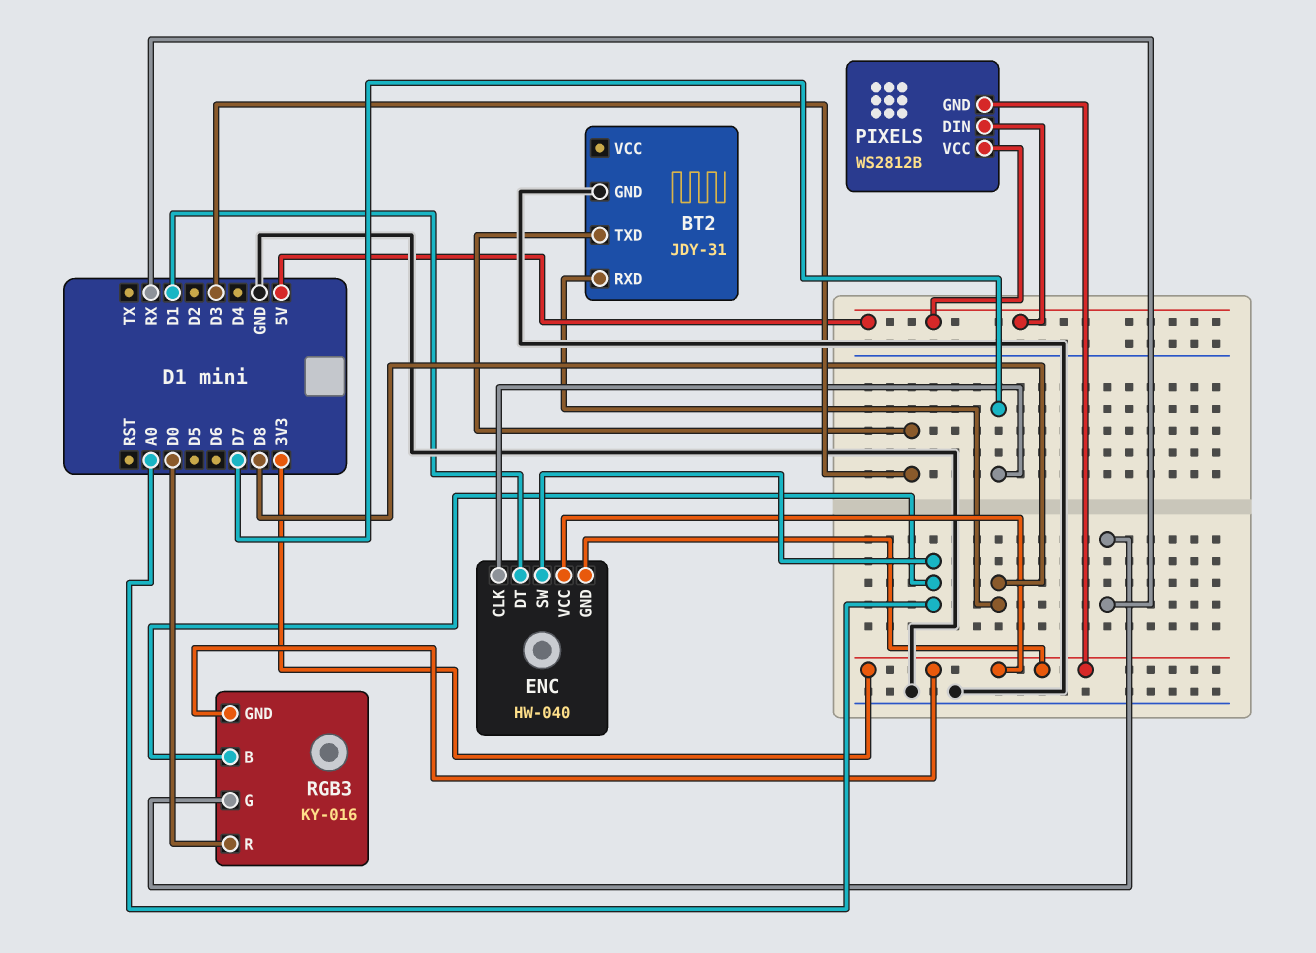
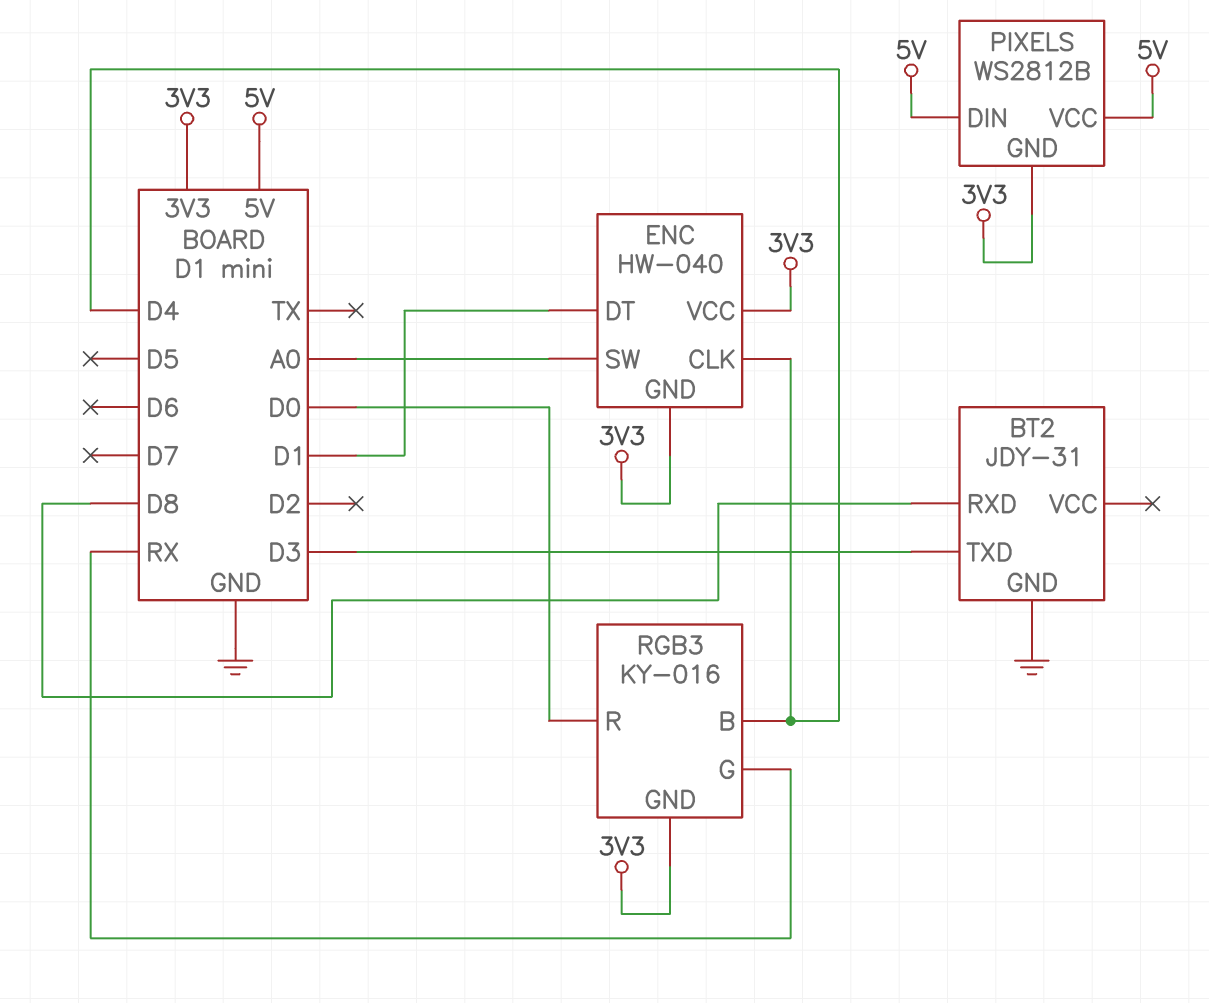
ENC pin CLK: D7 -> D4
RGB3 pin B: A0 -> D4

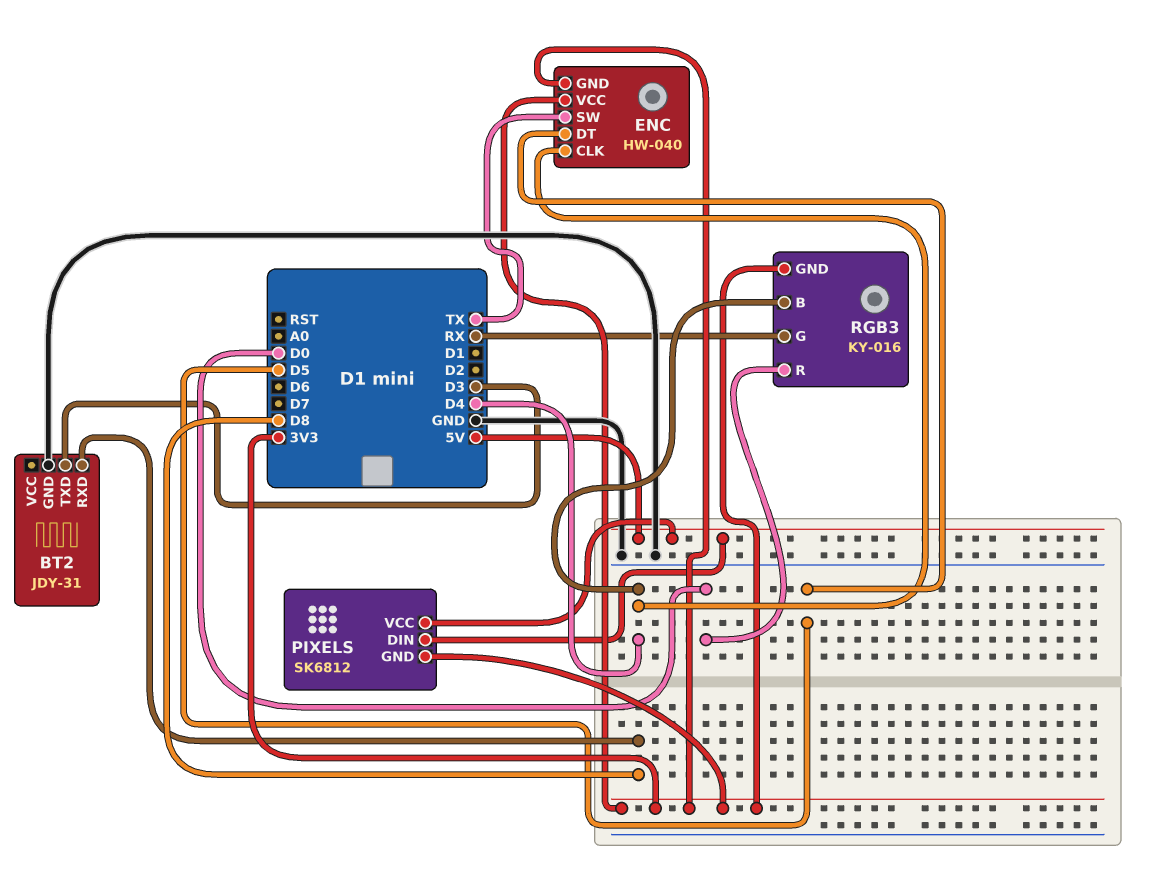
ENC pin DT: D1 -> D5
ENC pin SW: A0 -> TX
PIXELS: WS2812B -> SK6812

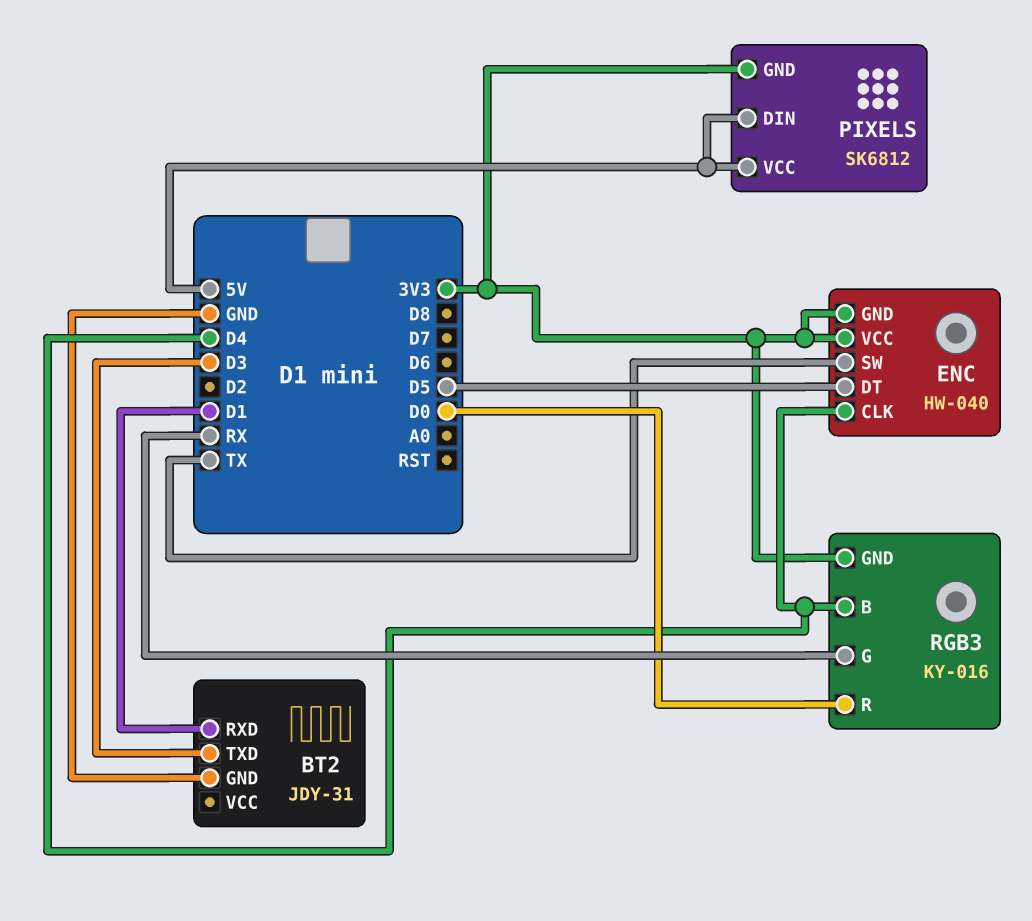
BT2 pin RXD: D8 -> D1

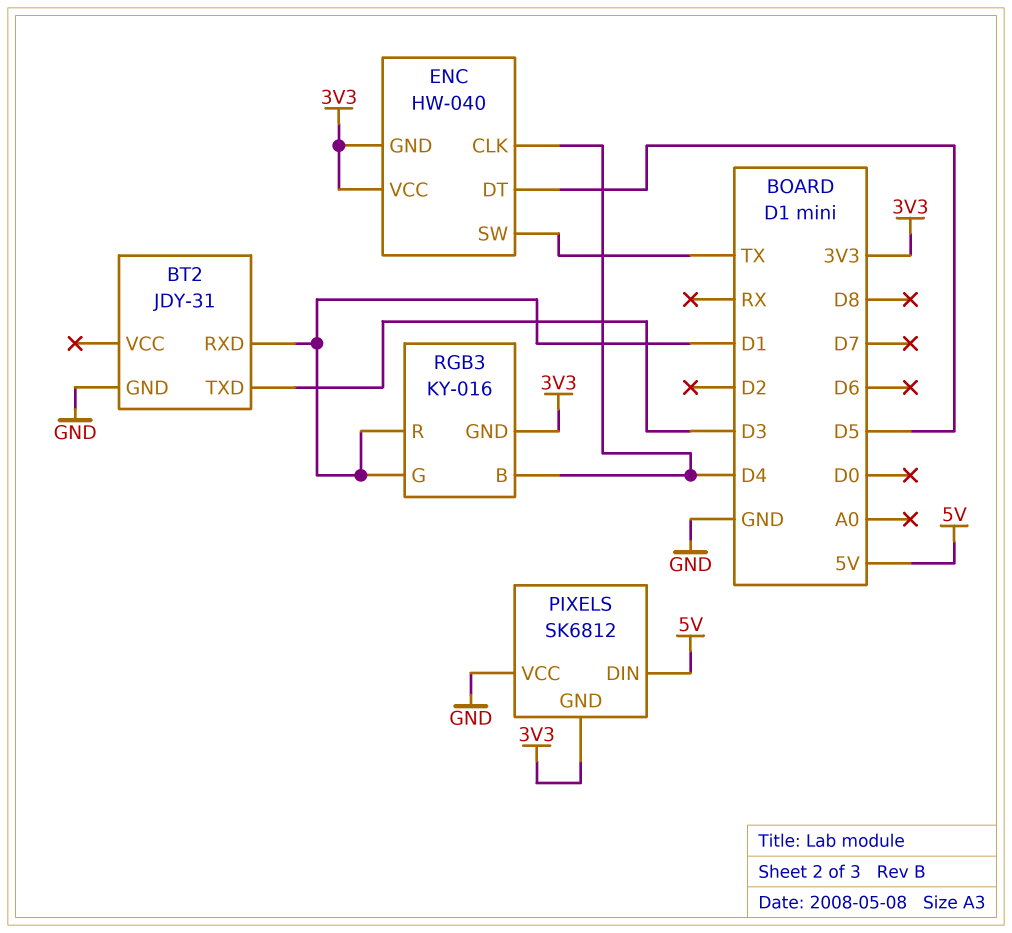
PIXELS pin VCC: 5V -> GND
RGB3 pin G: RX -> D1
RGB3 pin R: D0 -> D1

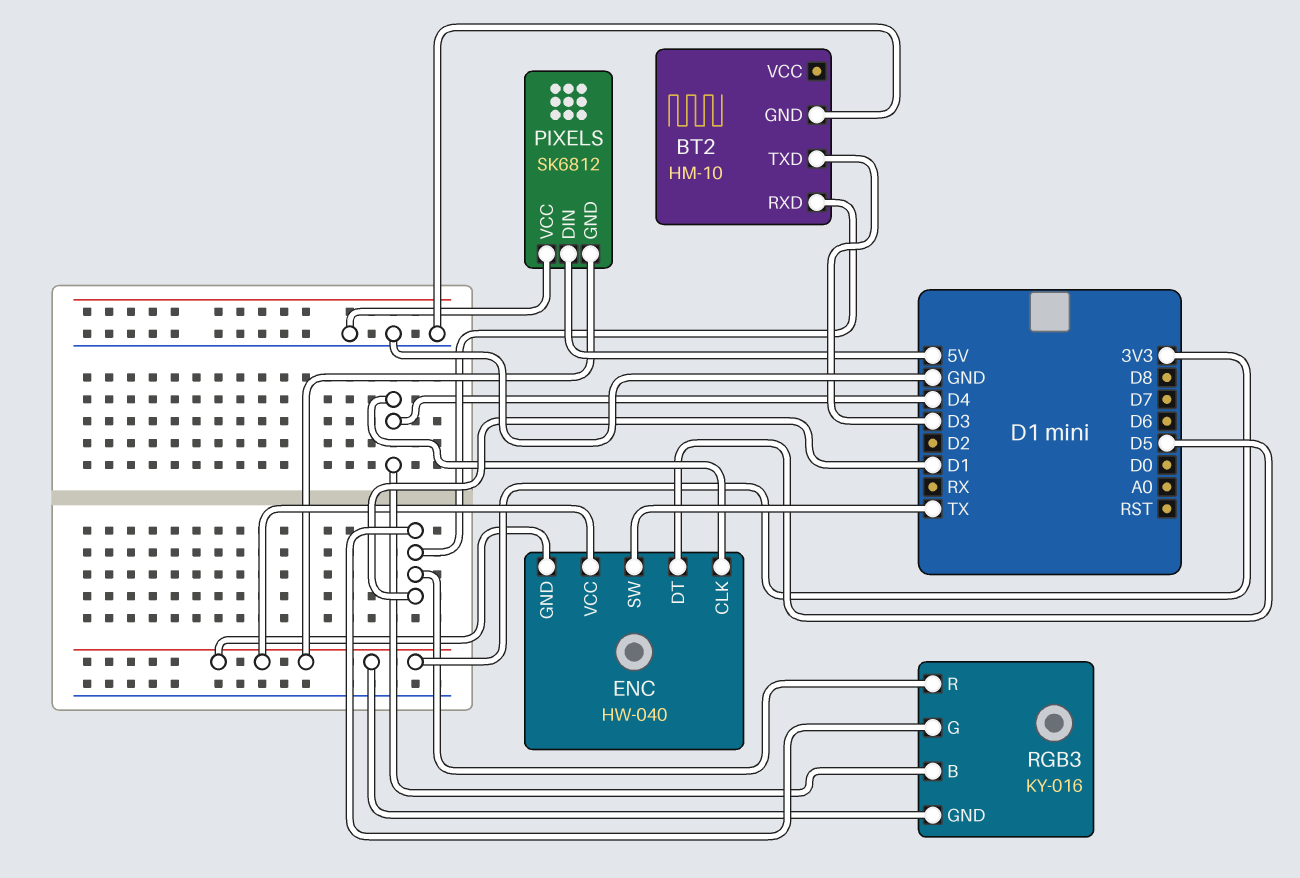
BT2: JDY-31 -> HM-10

